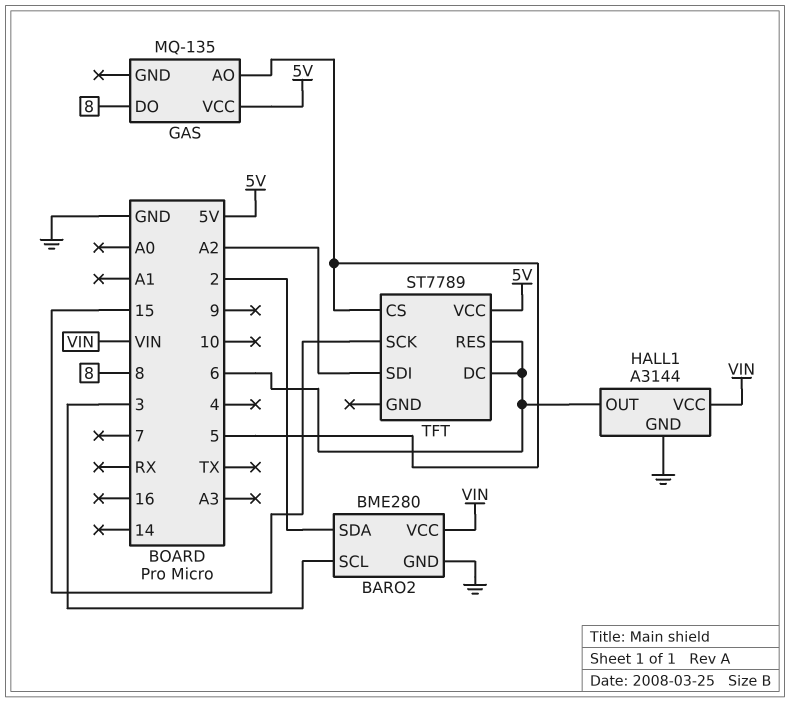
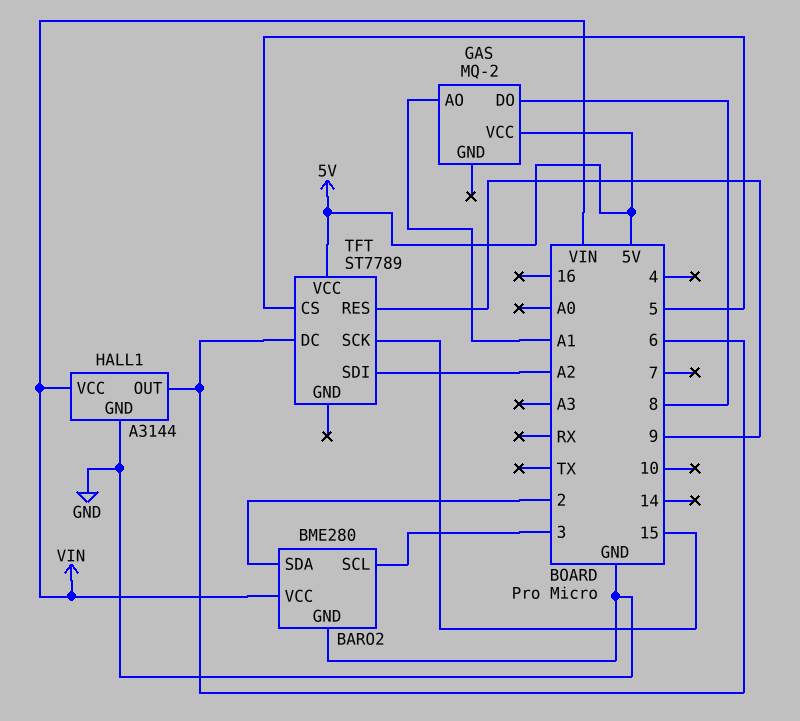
GAS: MQ-135 -> MQ-2
GAS pin AO: 5 -> A1
TFT pin RES: 6 -> 9

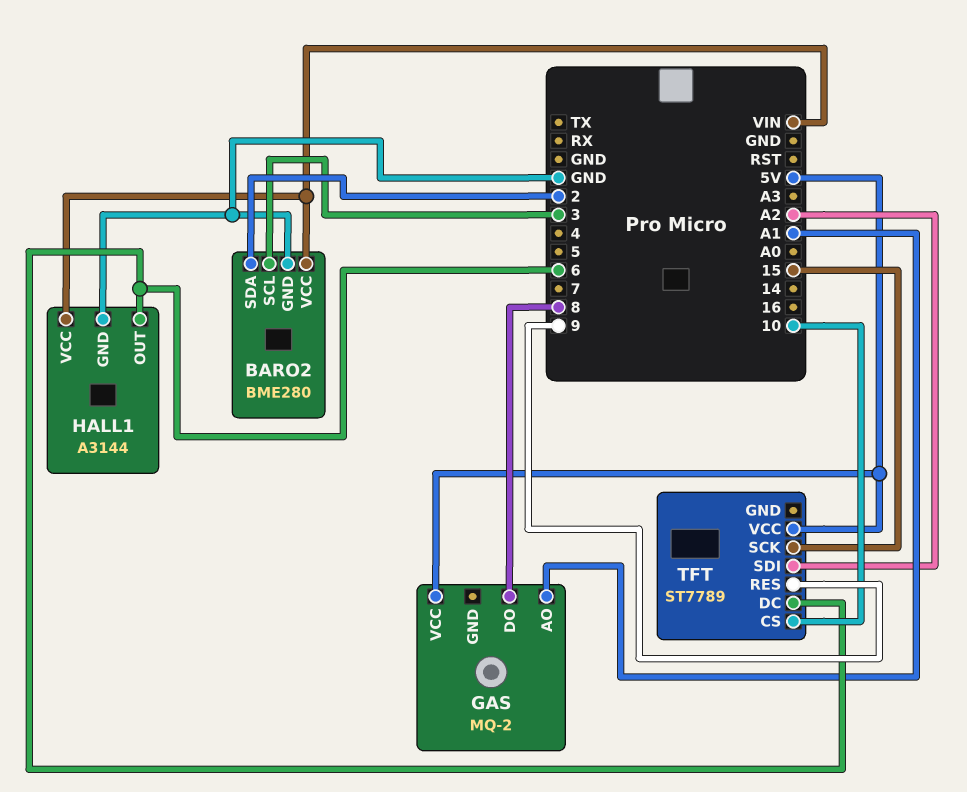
TFT pin CS: 5 -> 10

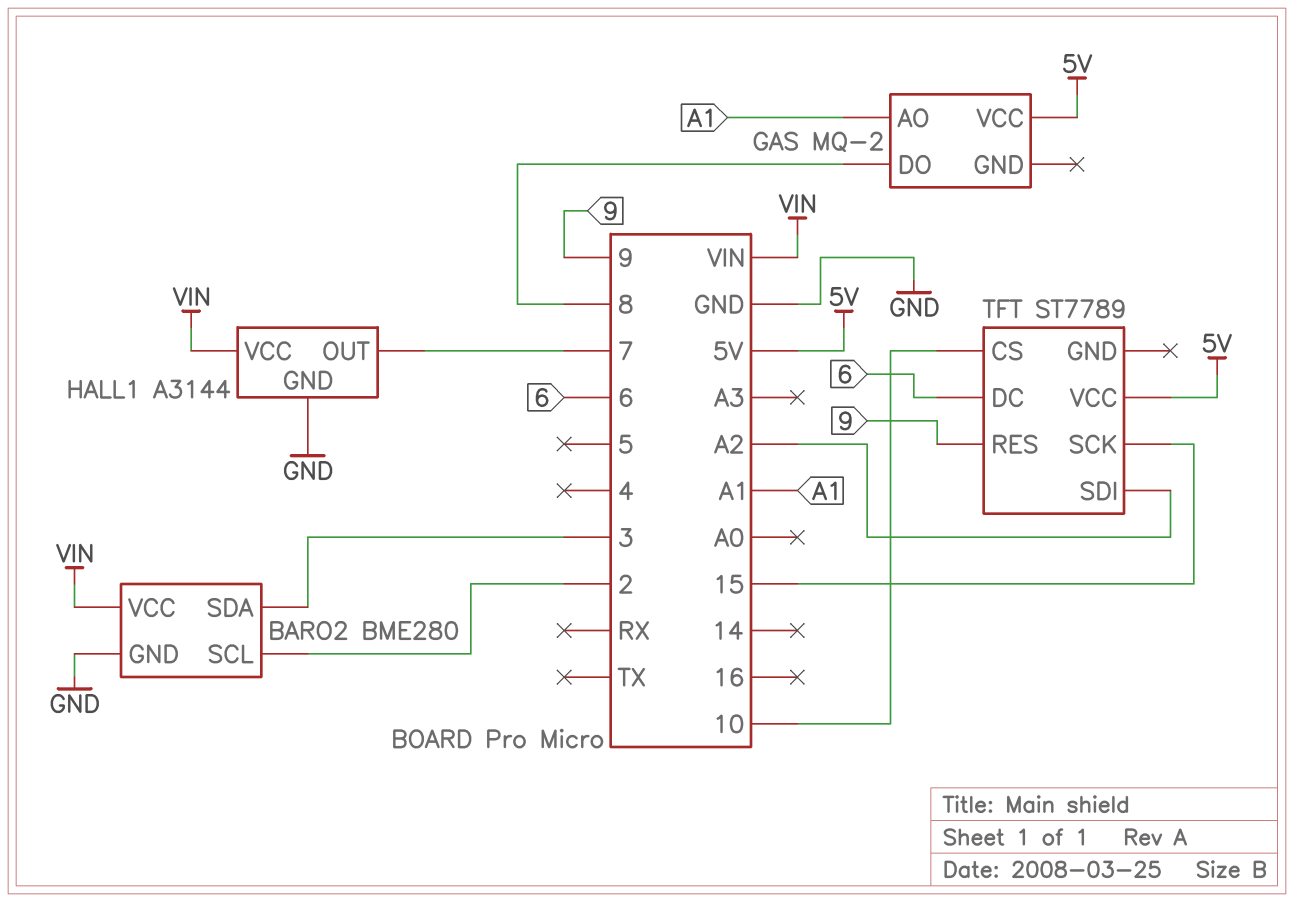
BARO2 pin SCL: 3 -> 2
BARO2 pin SDA: 2 -> 3
HALL1 pin OUT: 6 -> 7

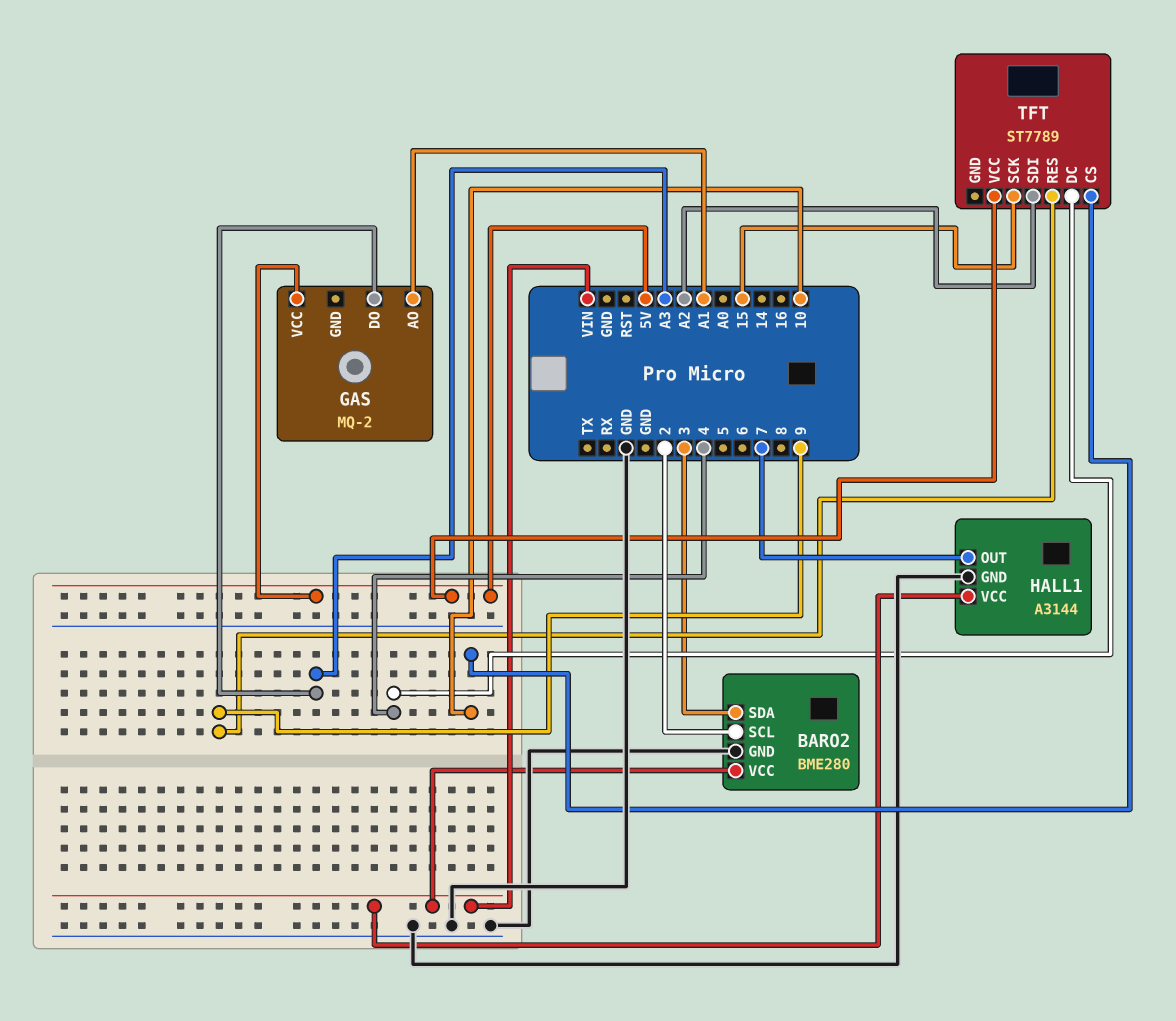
GAS pin DO: 8 -> A3
TFT pin DC: 6 -> 4

